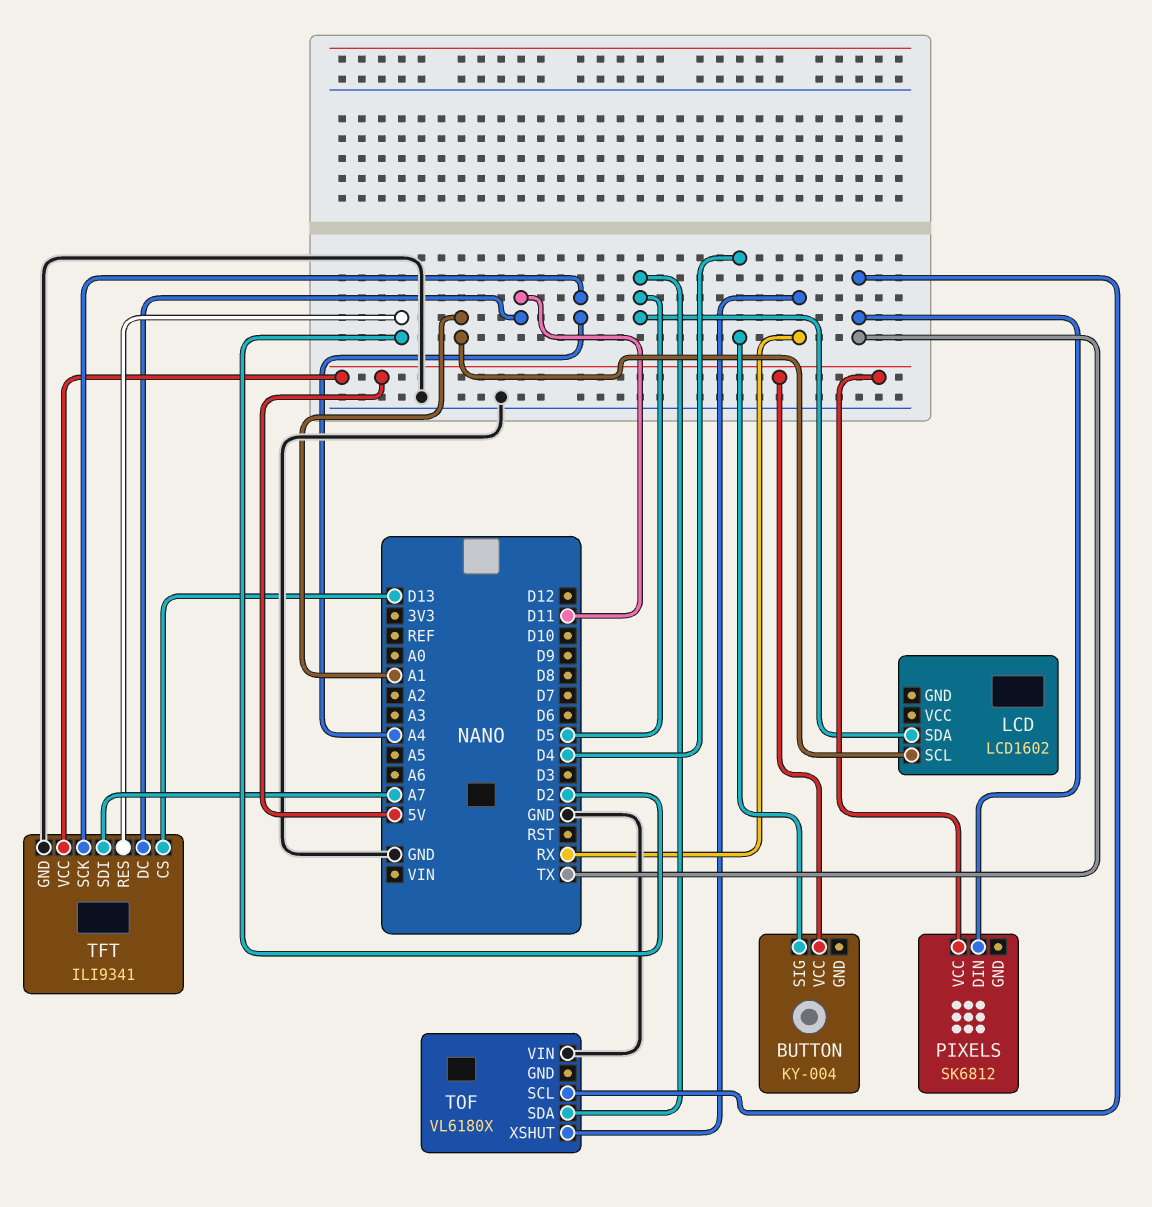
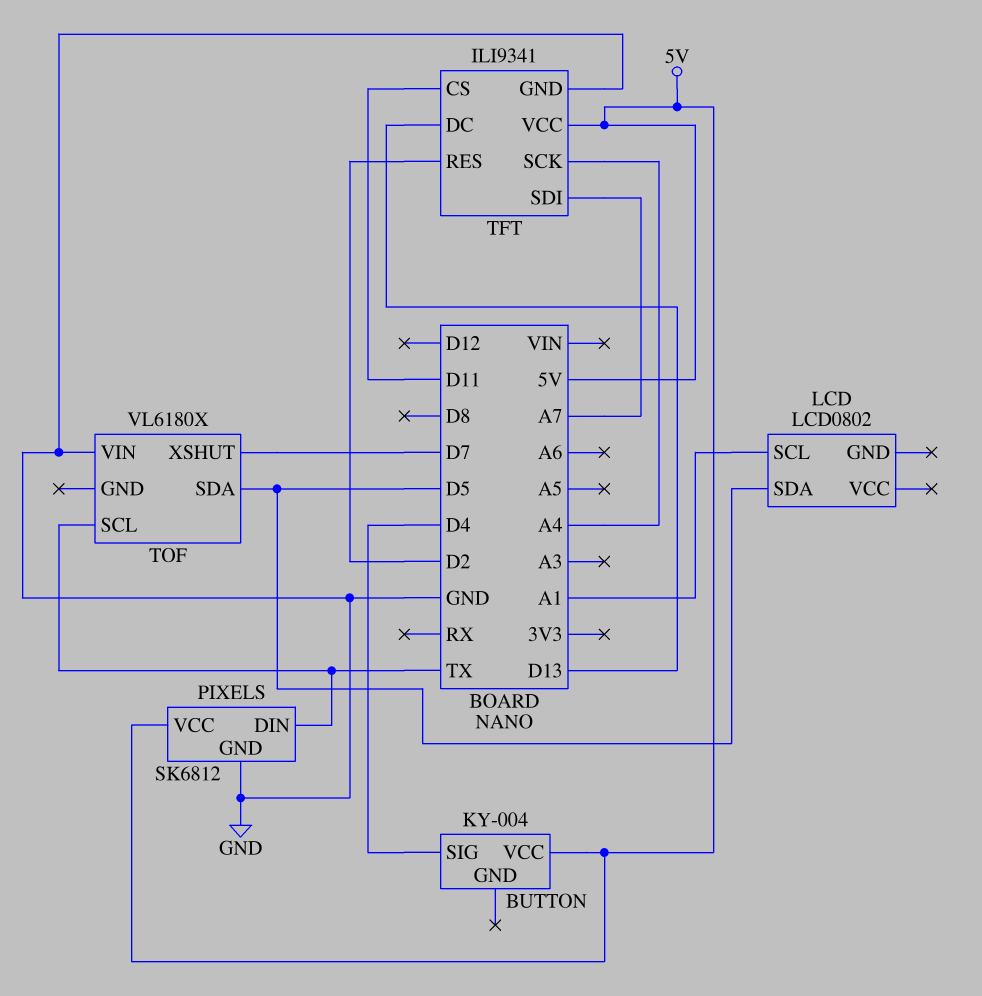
LCD: LCD1602 -> LCD0802
PIXELS pin GND: none -> GND
TFT pin CS: D13 -> D11
TFT pin DC: D11 -> D13
TOF pin XSHUT: RX -> D7

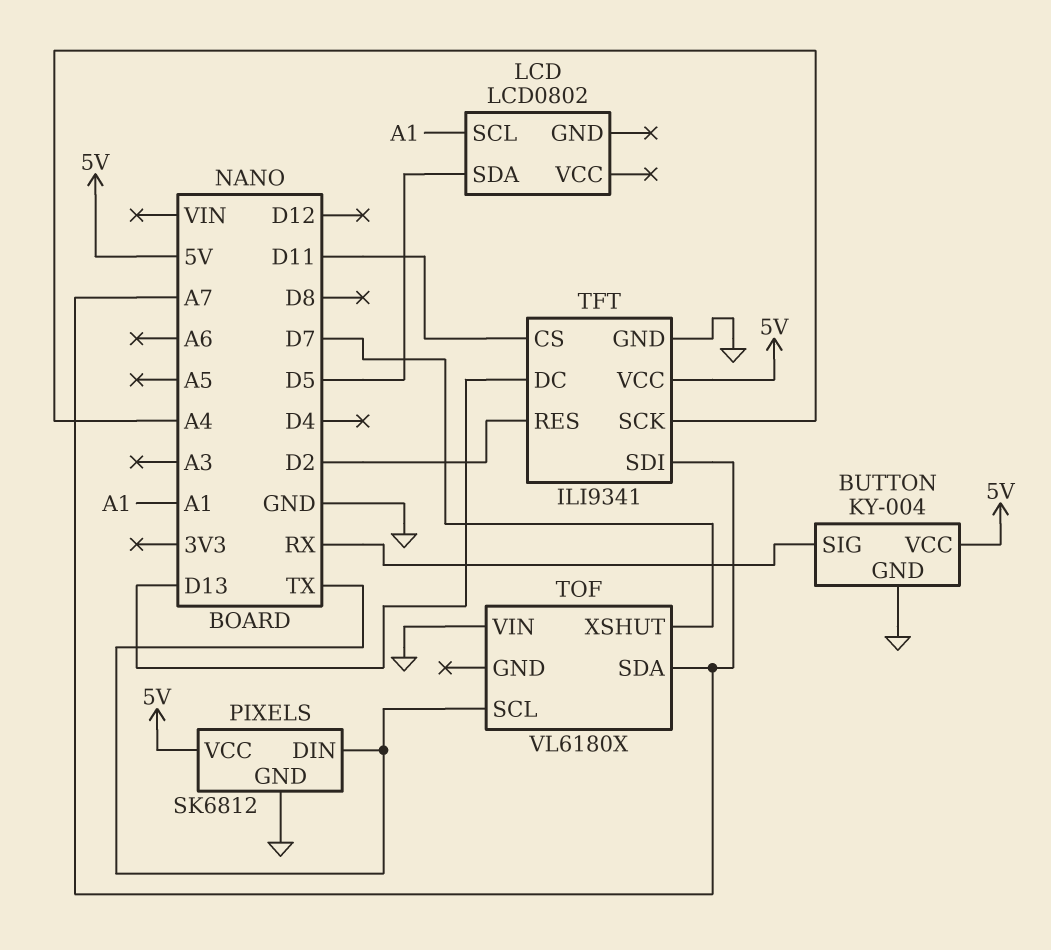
BUTTON pin GND: none -> GND
BUTTON pin SIG: D4 -> RX
TOF pin SDA: D5 -> A7

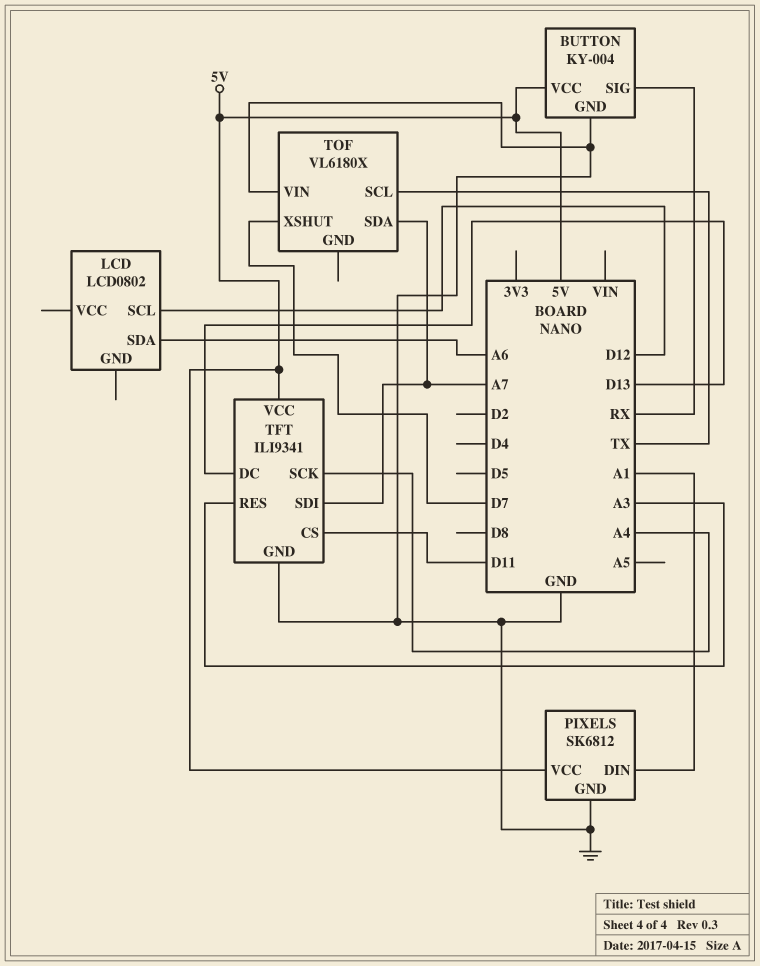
LCD pin SCL: A1 -> D12
LCD pin SDA: D5 -> A6
PIXELS pin DIN: TX -> A1
TFT pin RES: D2 -> A3

